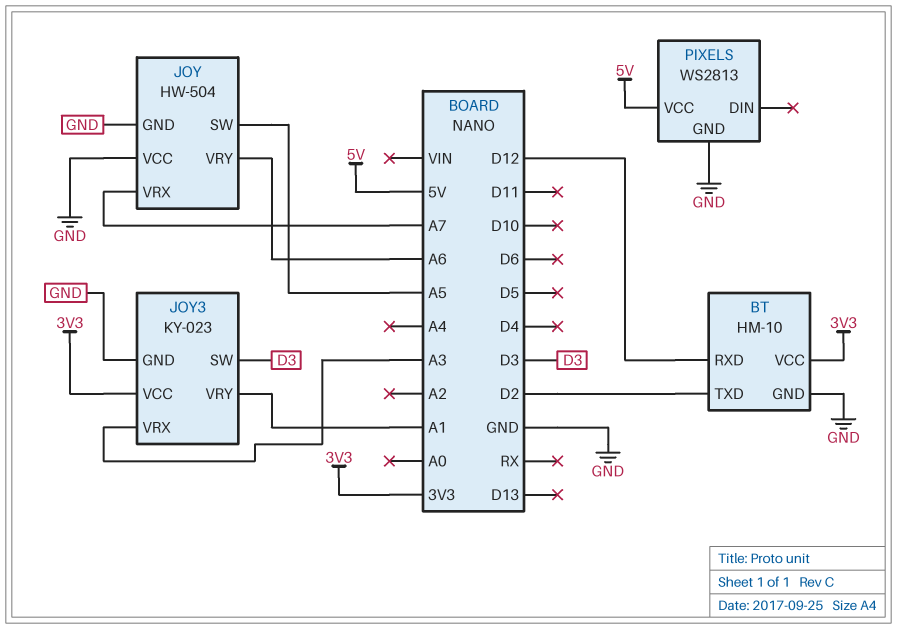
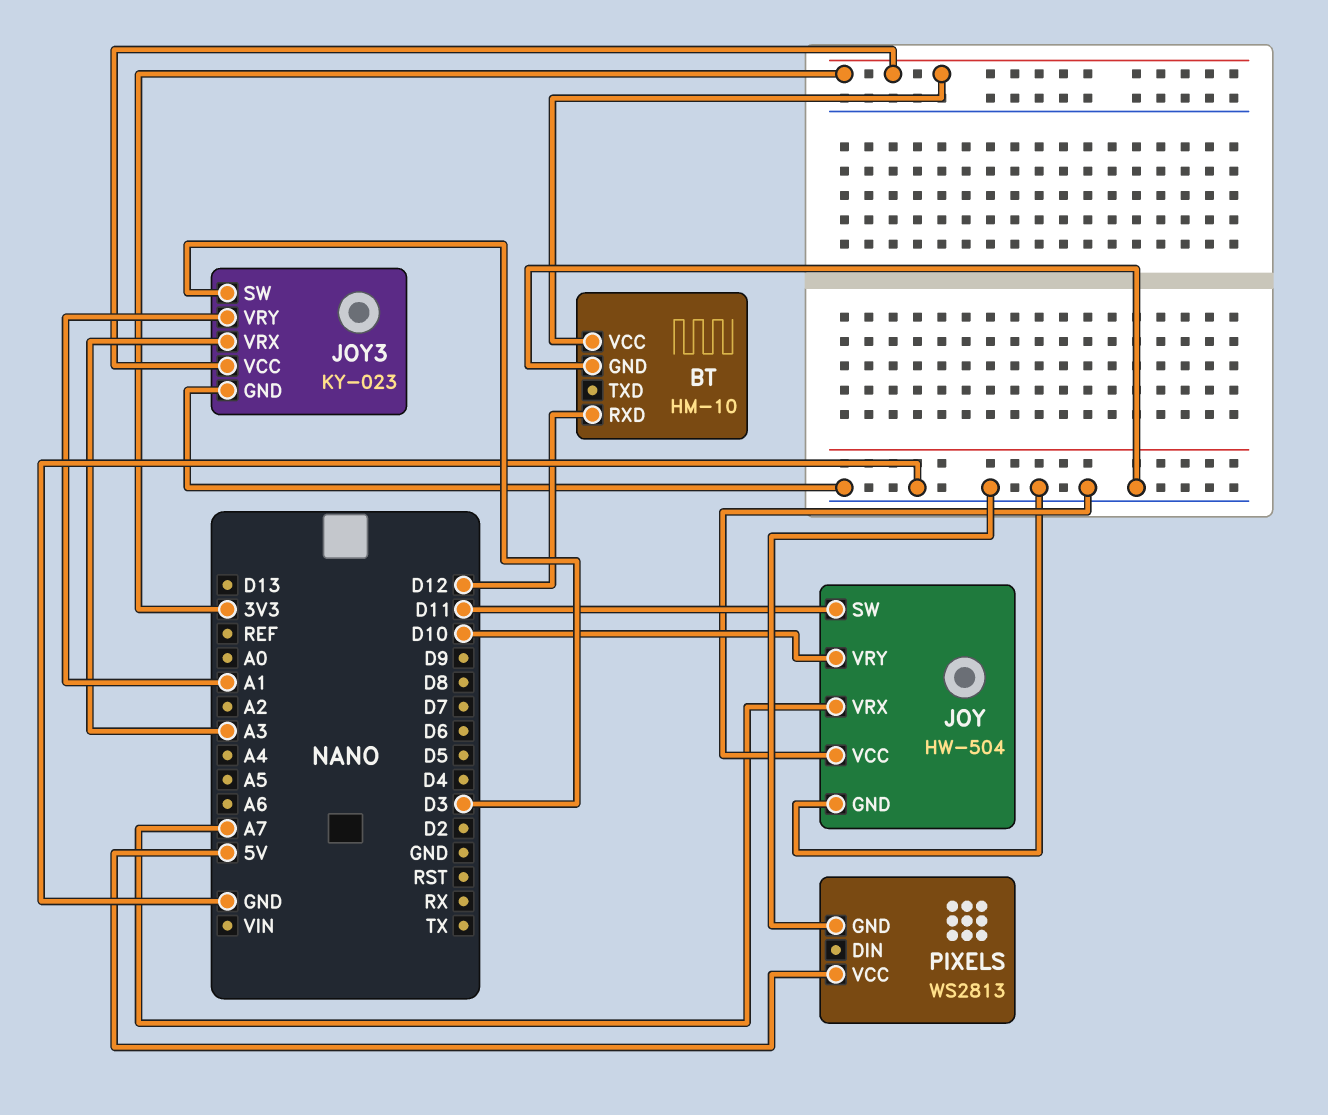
BT pin TXD: D2 -> none
JOY pin SW: A5 -> D11
JOY pin VRY: A6 -> D10

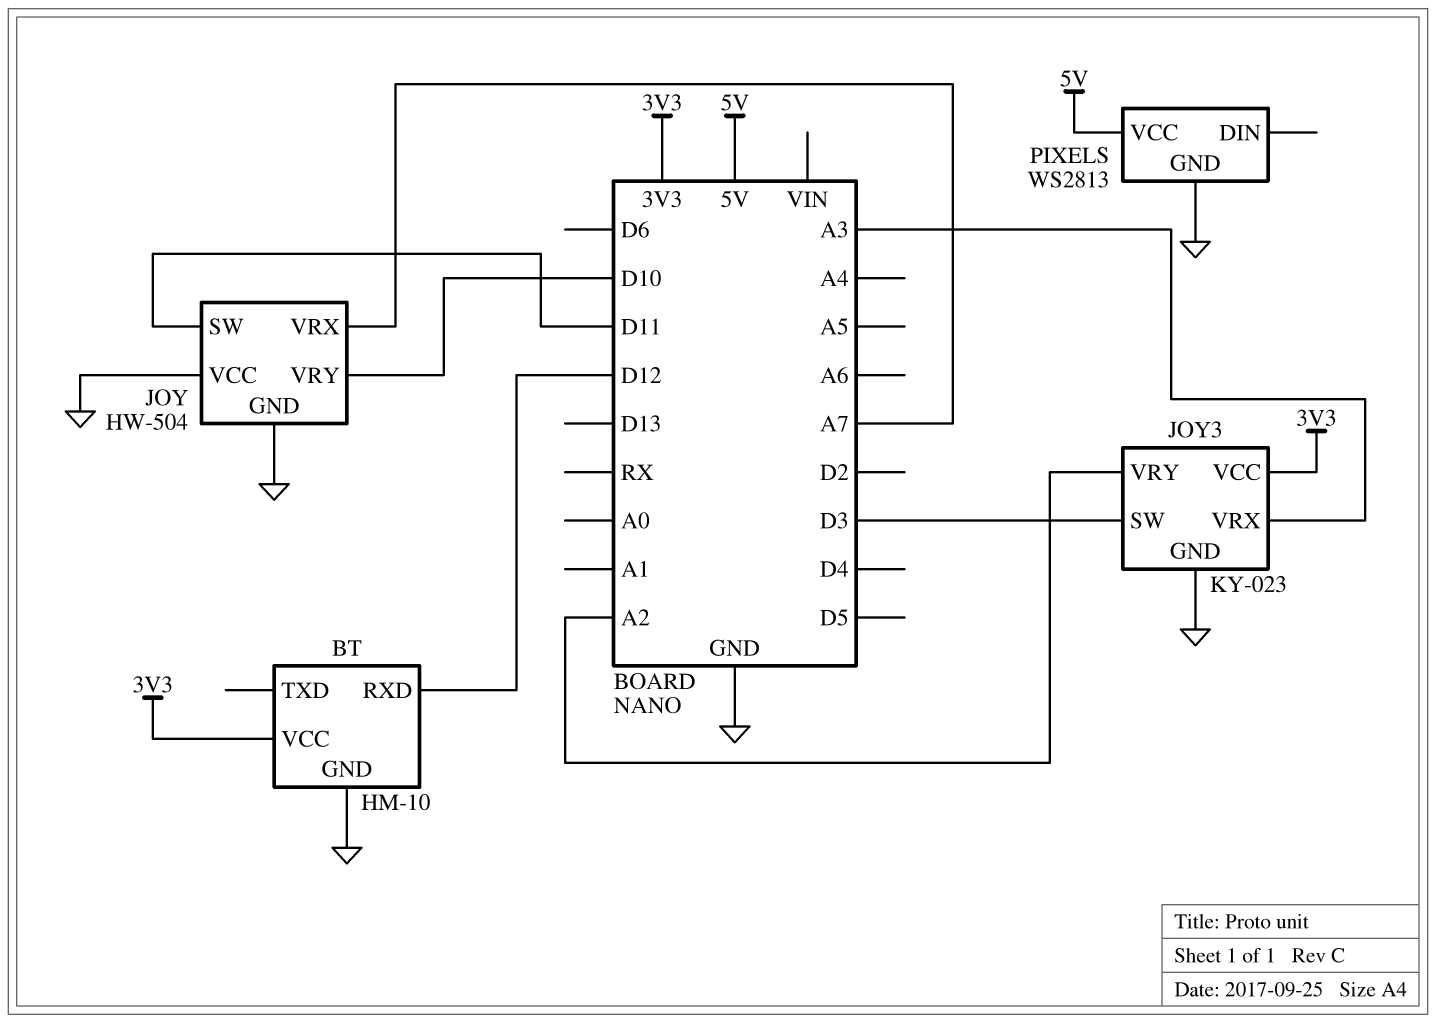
JOY3 pin VRY: A1 -> A2

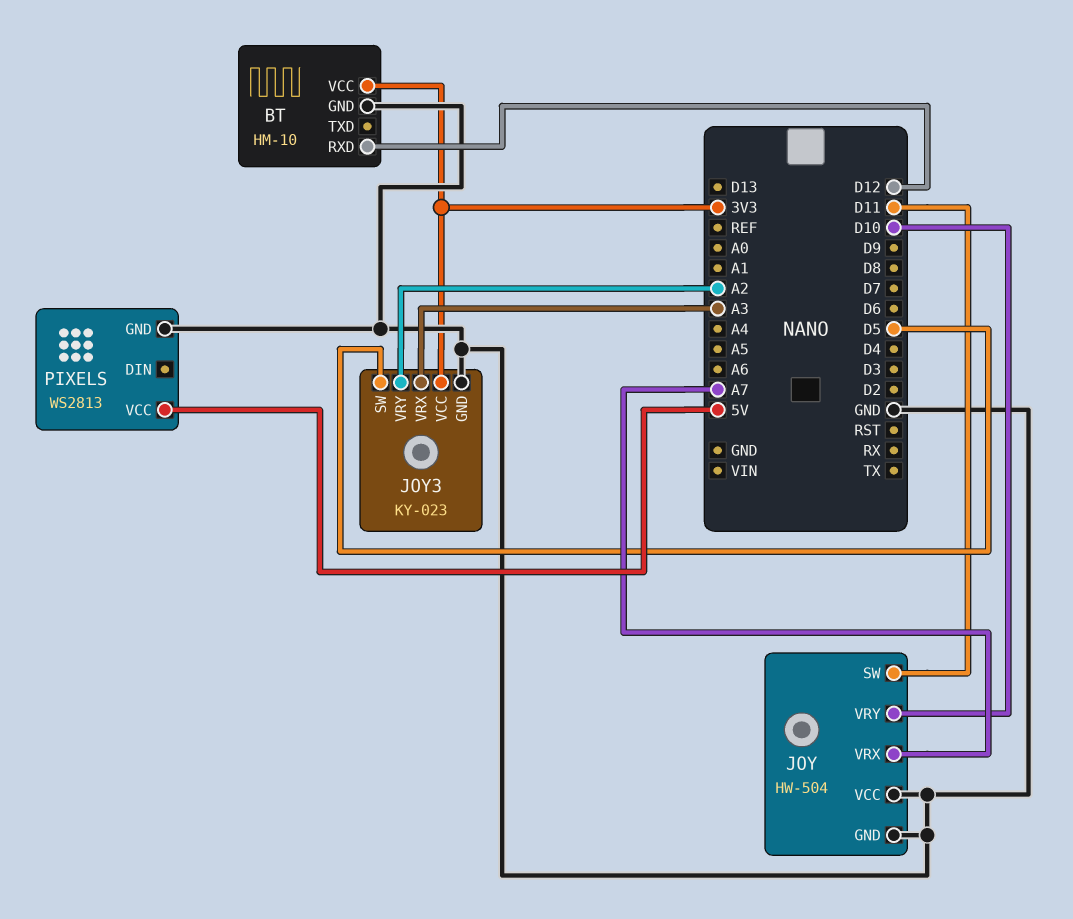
JOY3 pin SW: D3 -> D5

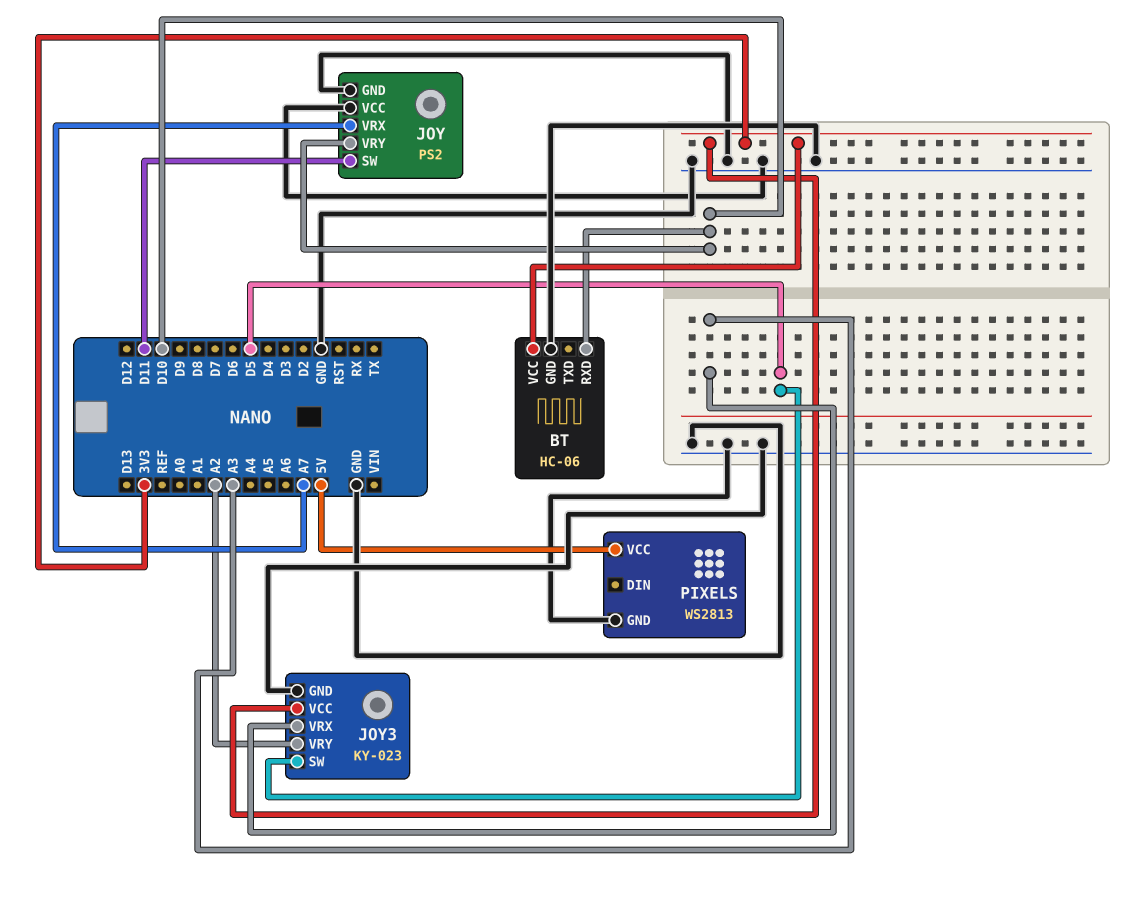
BT: HM-10 -> HC-06
BT pin RXD: D12 -> D10
JOY: HW-504 -> PS2

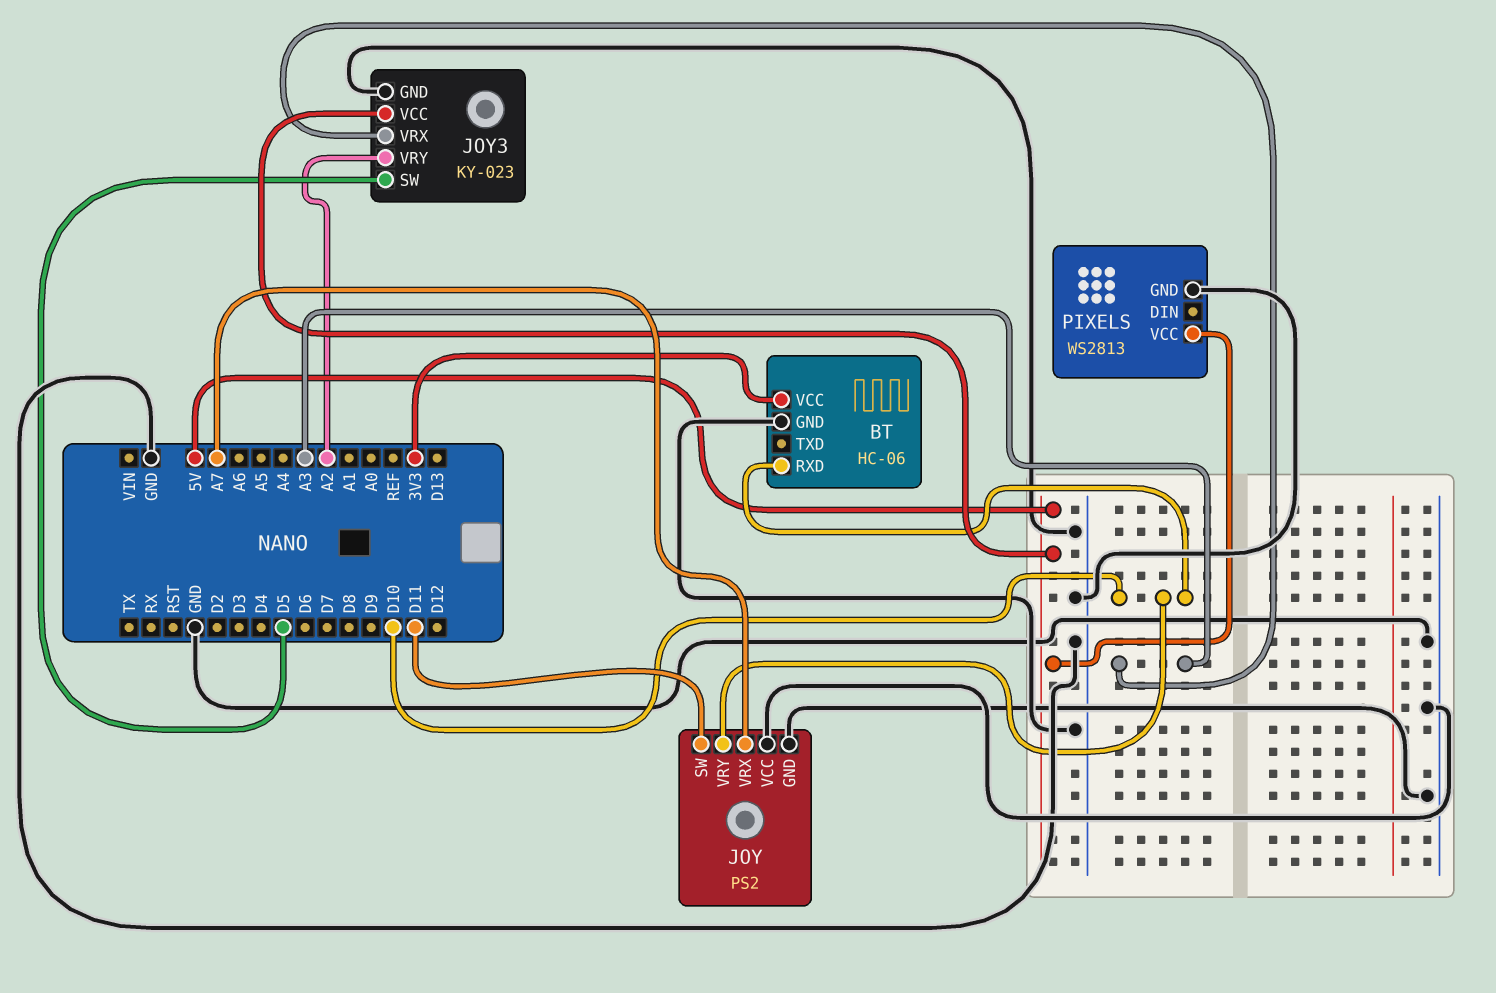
JOY3 pin VCC: 3V3 -> 5V

